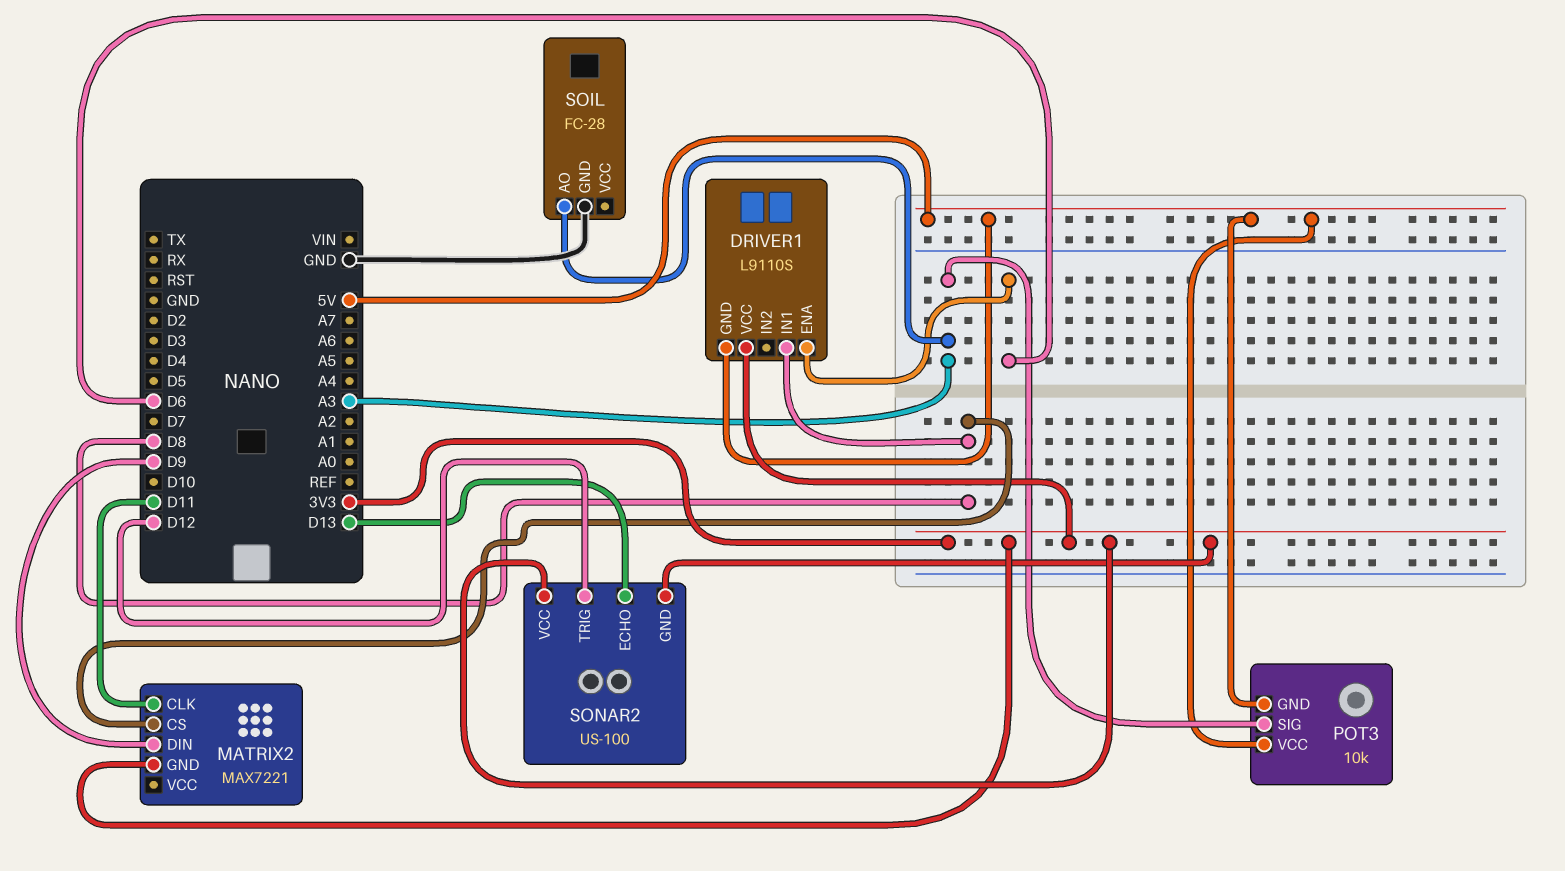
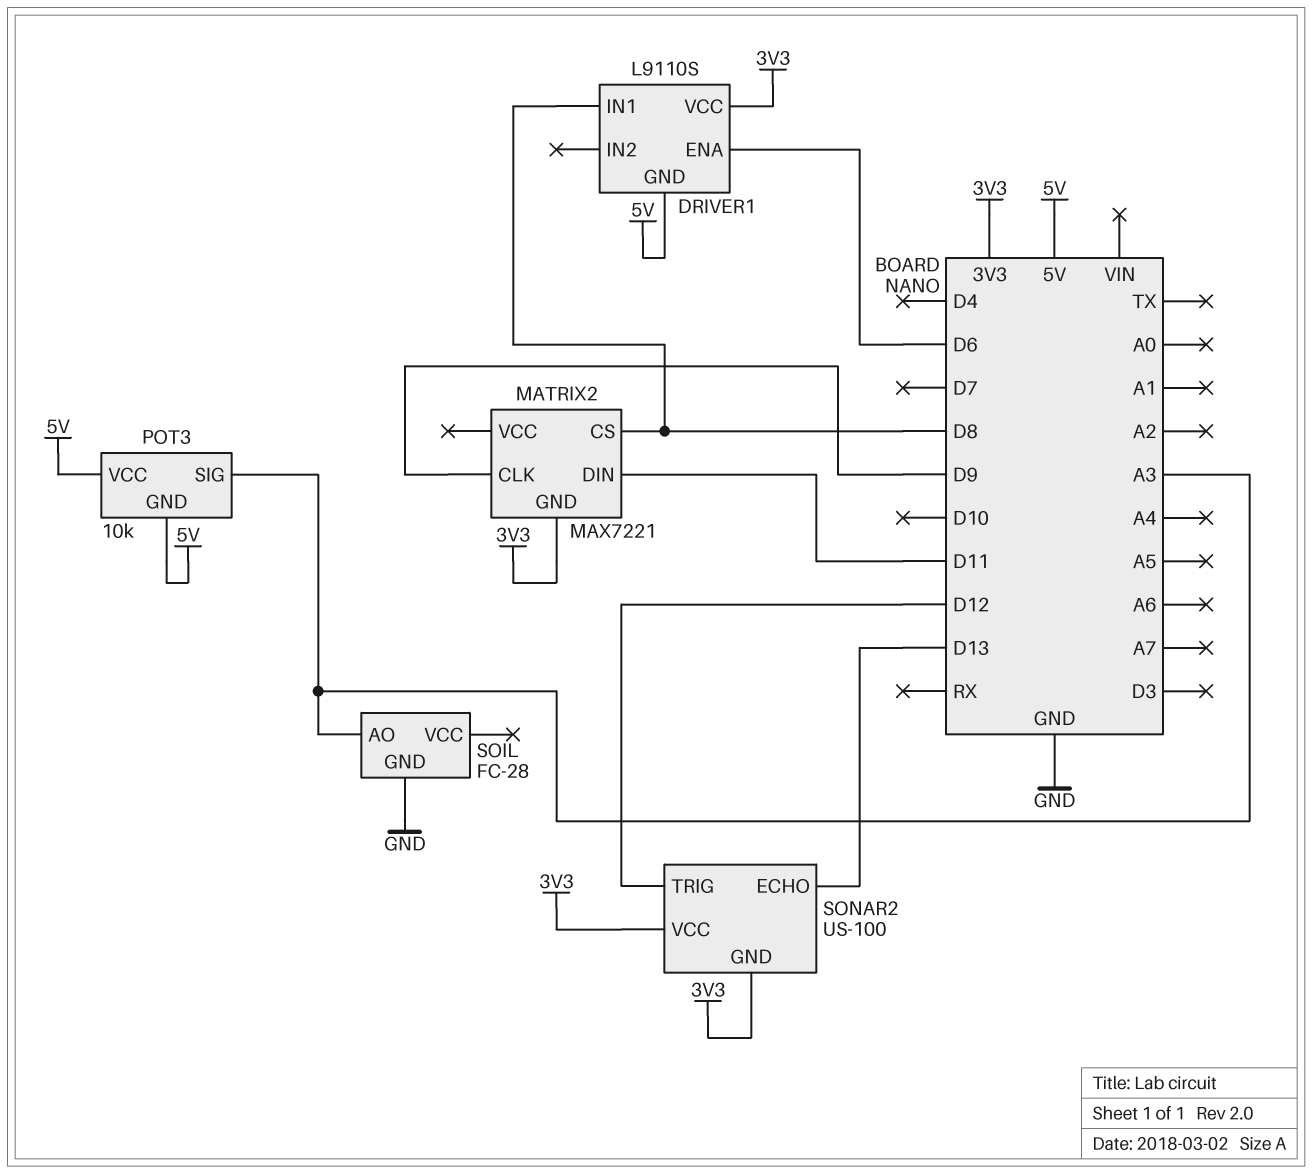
MATRIX2 pin CLK: D11 -> D9
MATRIX2 pin DIN: D9 -> D11

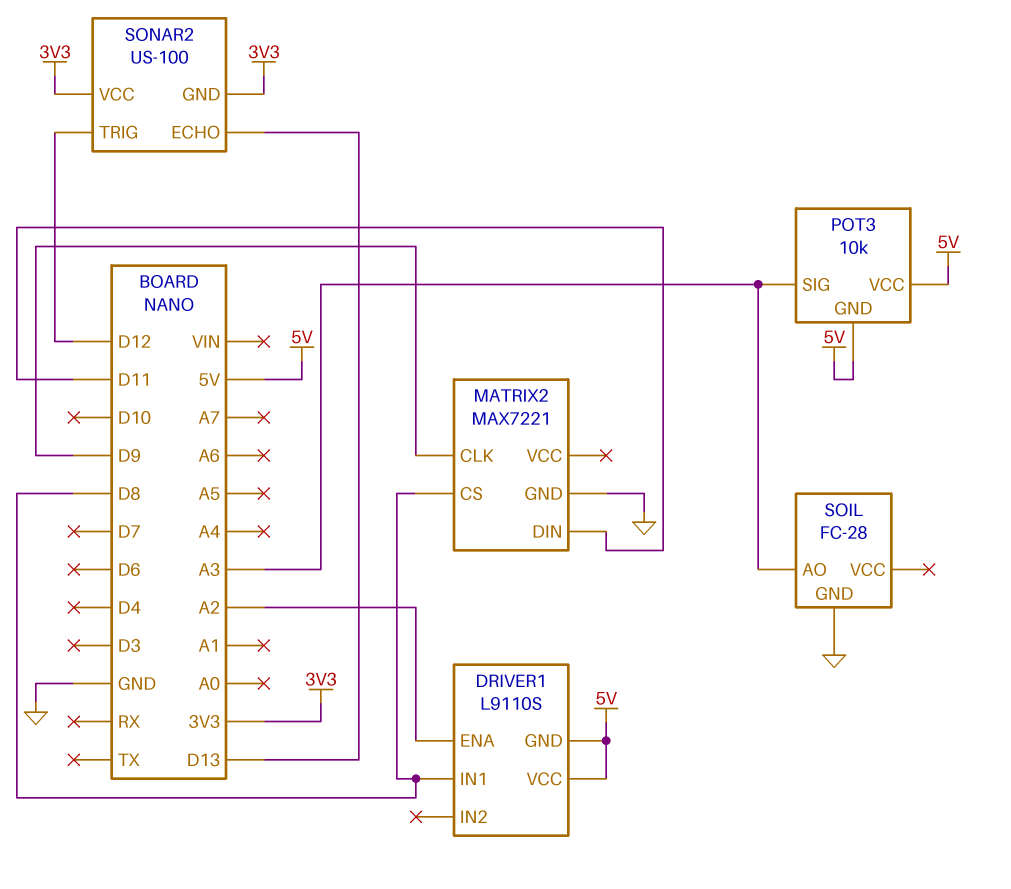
DRIVER1 pin ENA: D6 -> A2
DRIVER1 pin VCC: 3V3 -> 5V
MATRIX2 pin GND: 3V3 -> GND

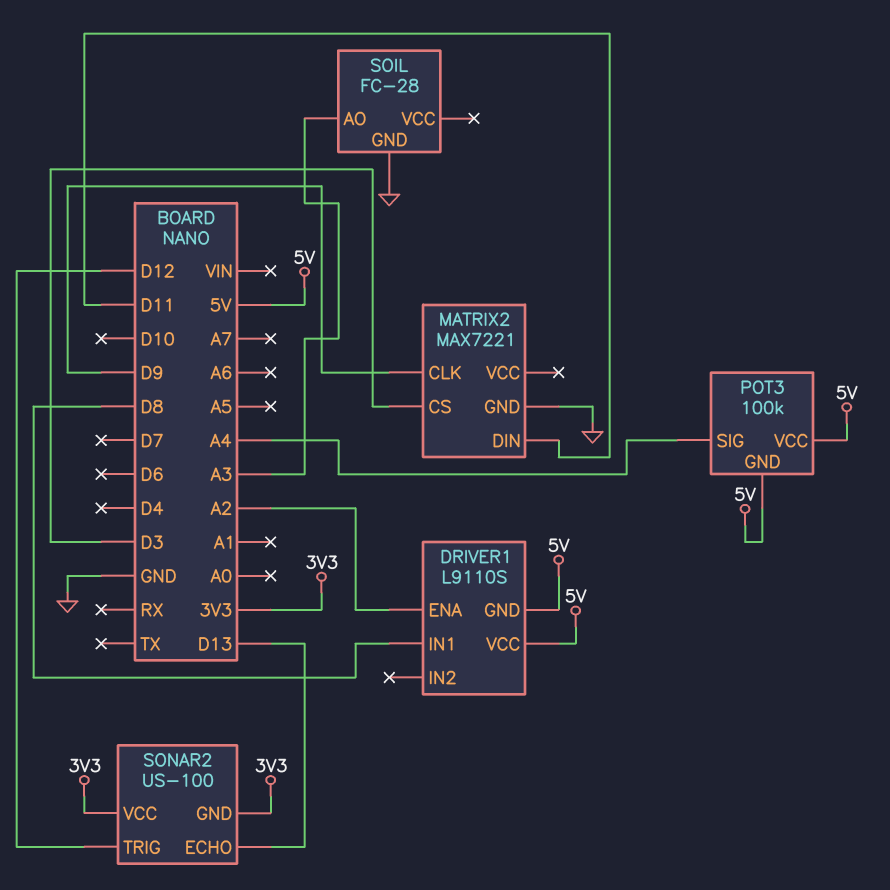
MATRIX2 pin CS: D8 -> D3
POT3: 10k -> 100k
POT3 pin SIG: A3 -> A4

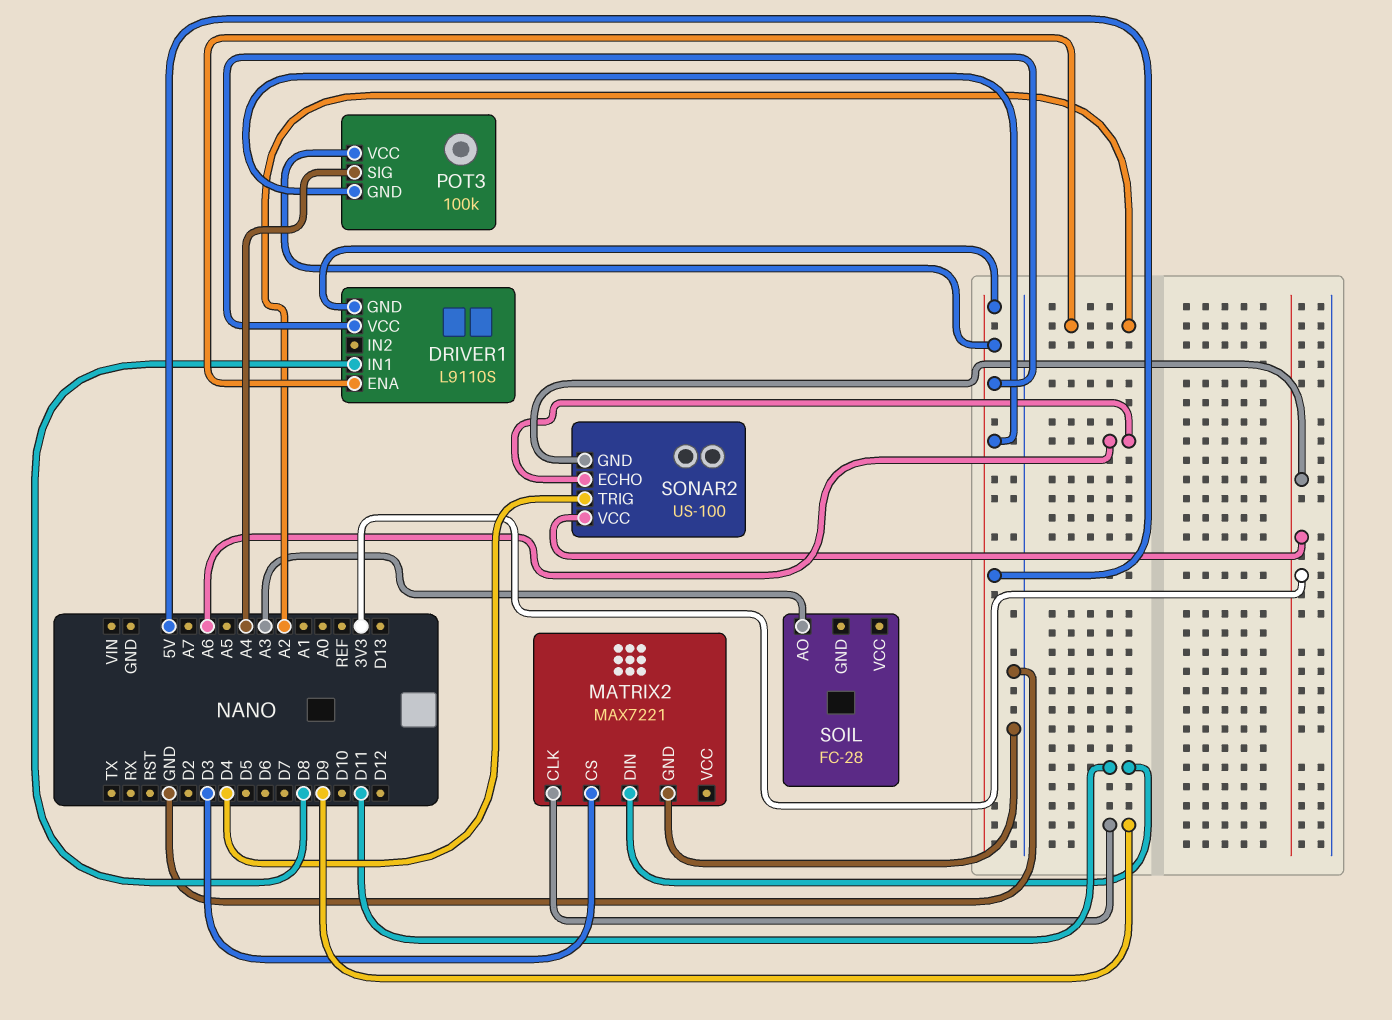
SOIL pin GND: GND -> none
SONAR2 pin ECHO: D13 -> A6
SONAR2 pin TRIG: D12 -> D4

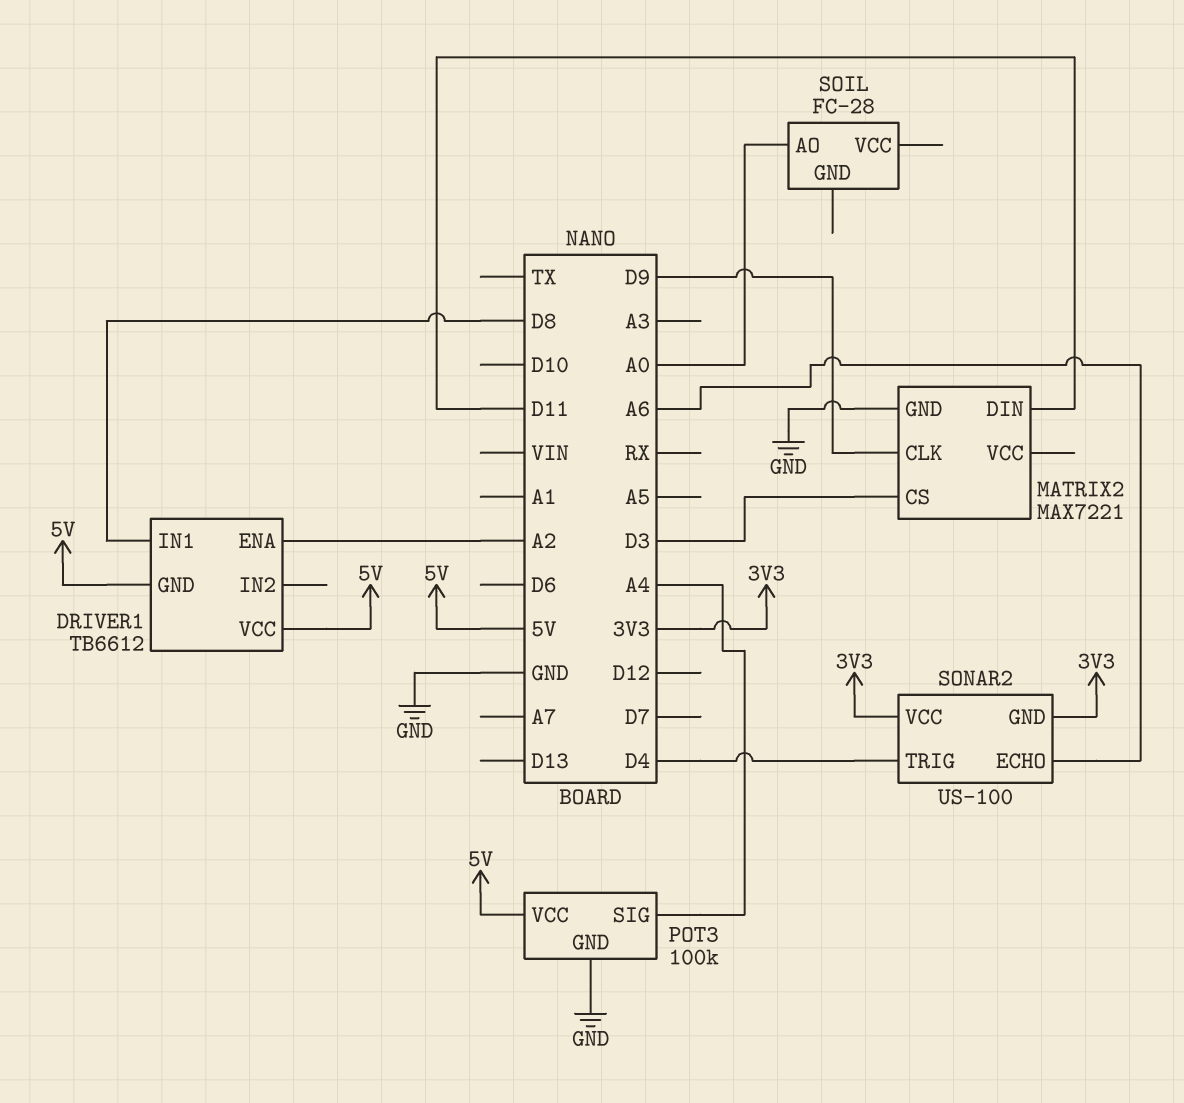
DRIVER1: L9110S -> TB6612
POT3 pin GND: 5V -> GND
SOIL pin AO: A3 -> A0

